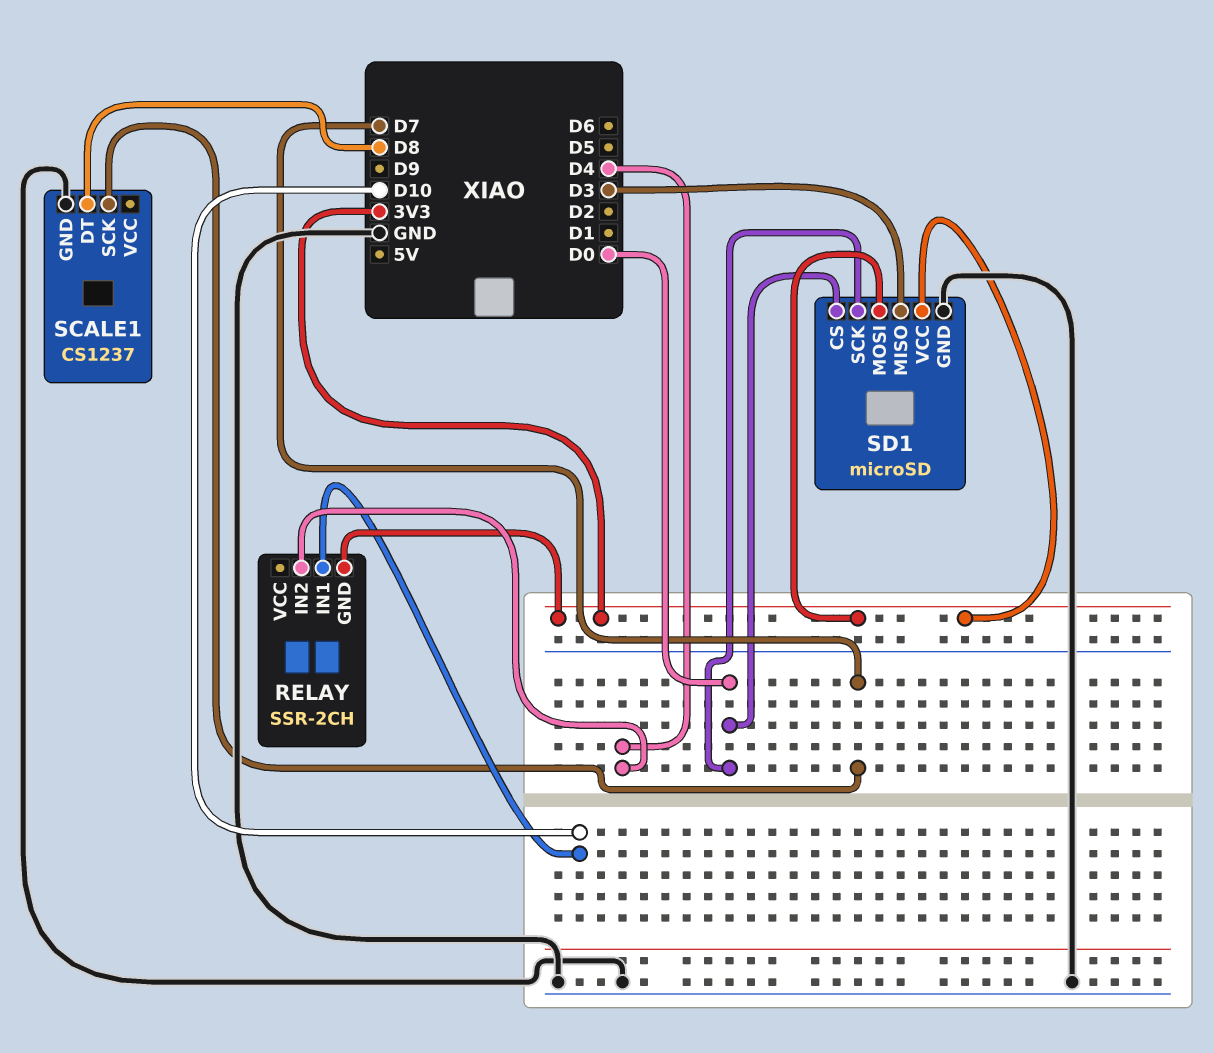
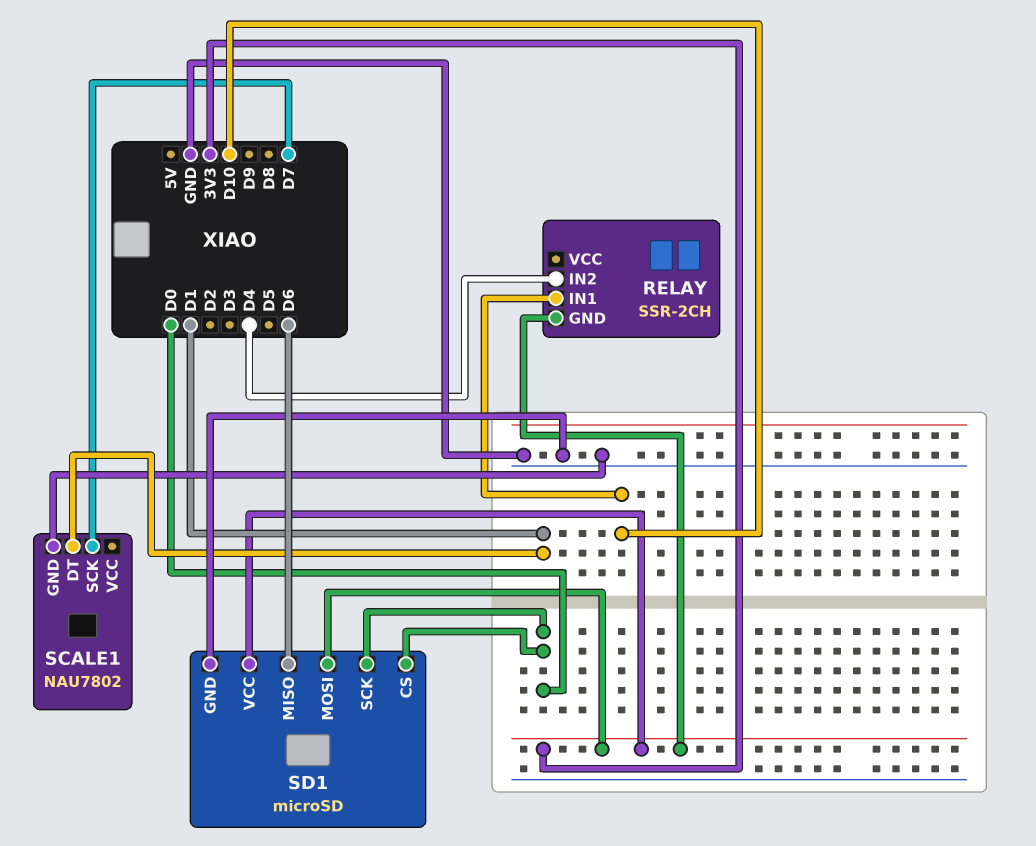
SCALE1: CS1237 -> NAU7802
SCALE1 pin DT: D8 -> D1
SD1 pin MISO: D3 -> D6

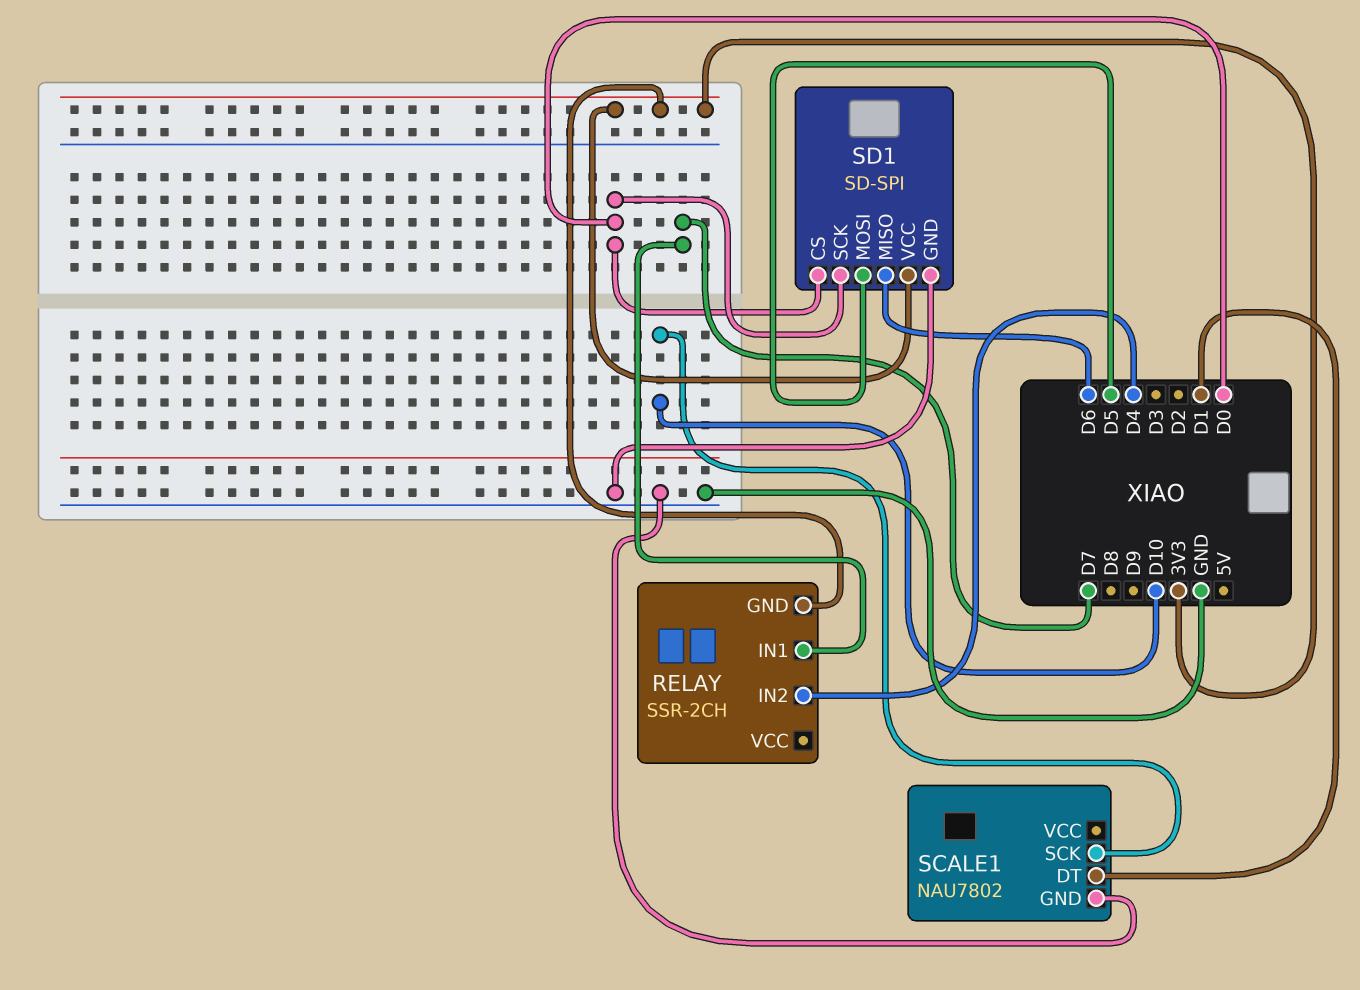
RELAY pin IN1: D10 -> D7
SCALE1 pin SCK: D7 -> D10
SD1: microSD -> SD-SPI
SD1 pin MOSI: 3V3 -> D5

